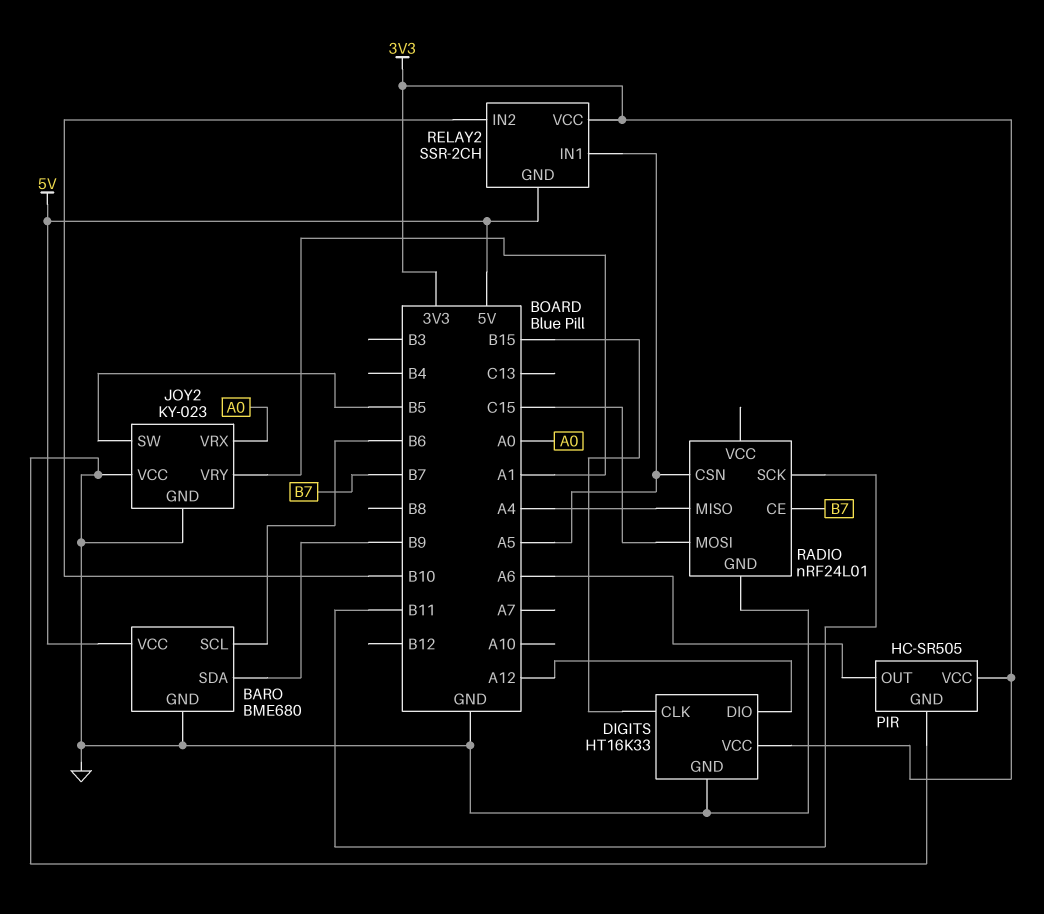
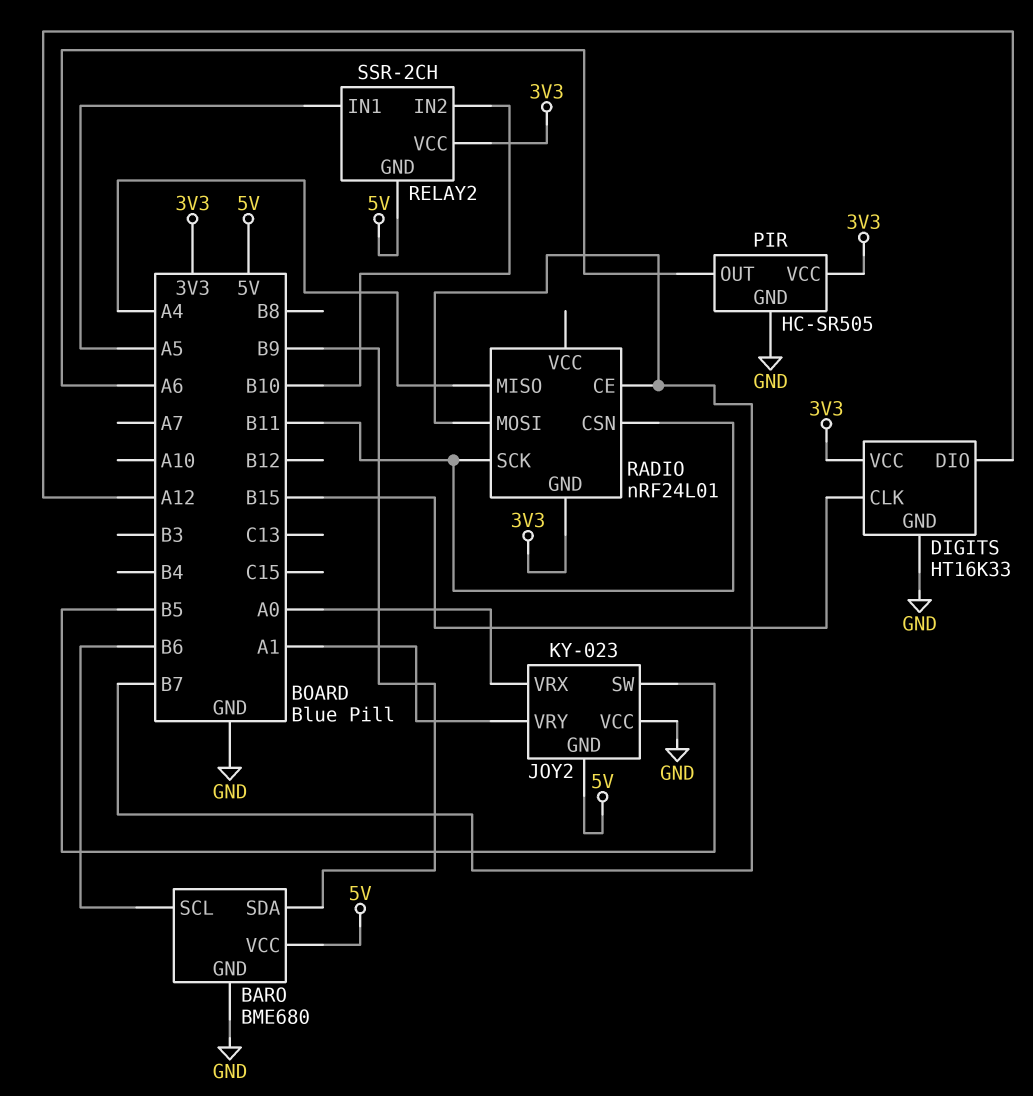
JOY2 pin GND: GND -> 5V
RADIO pin CSN: A5 -> B11
RADIO pin GND: GND -> 3V3
RADIO pin MOSI: C15 -> B7

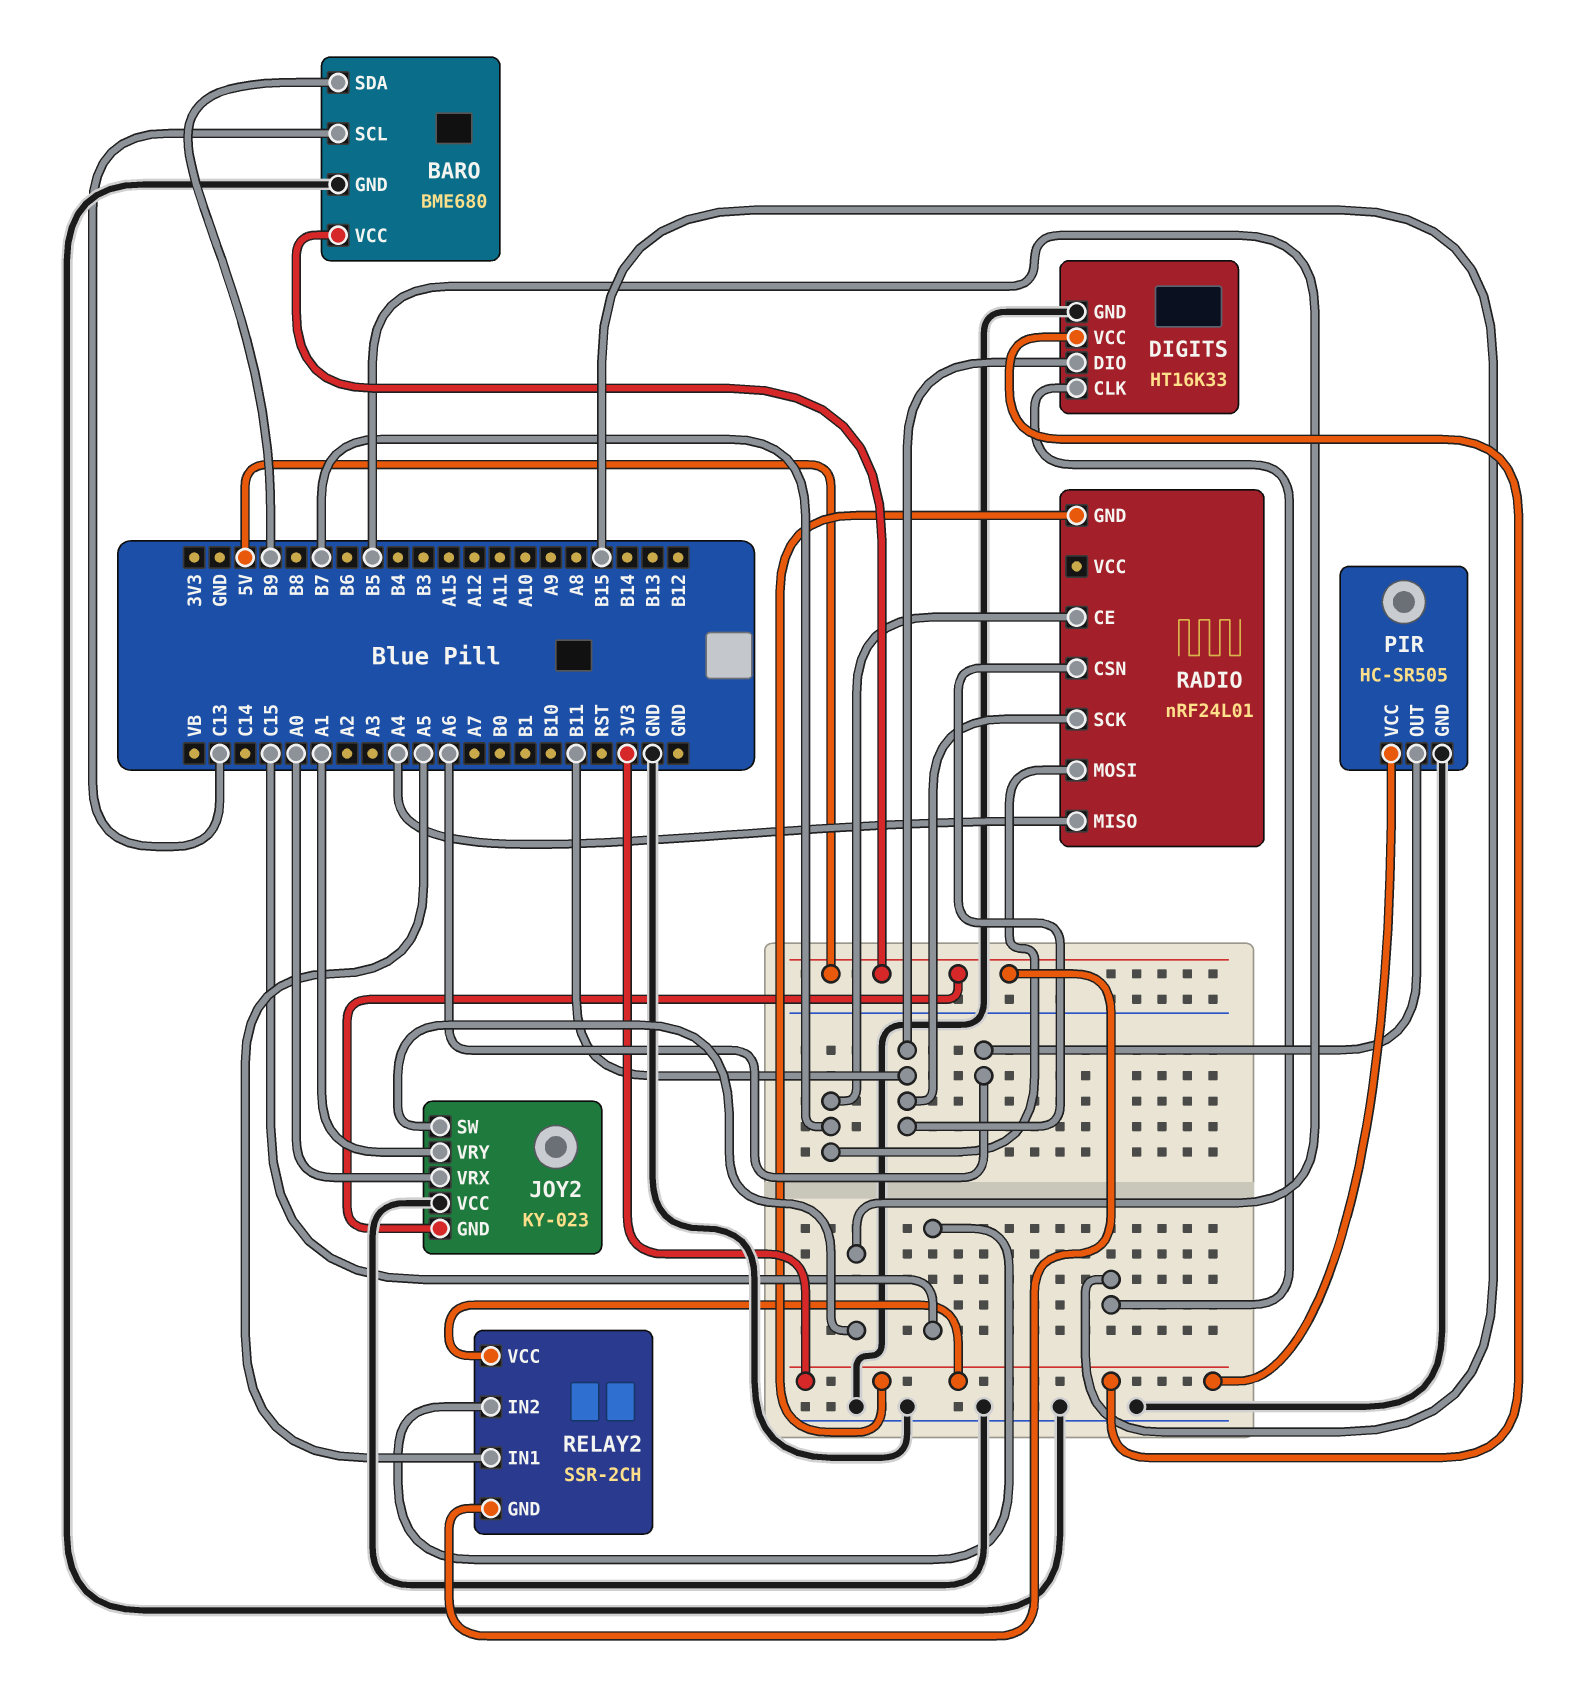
BARO pin SCL: B6 -> C13
DIGITS pin DIO: A12 -> B11
RELAY2 pin IN2: B10 -> C15

